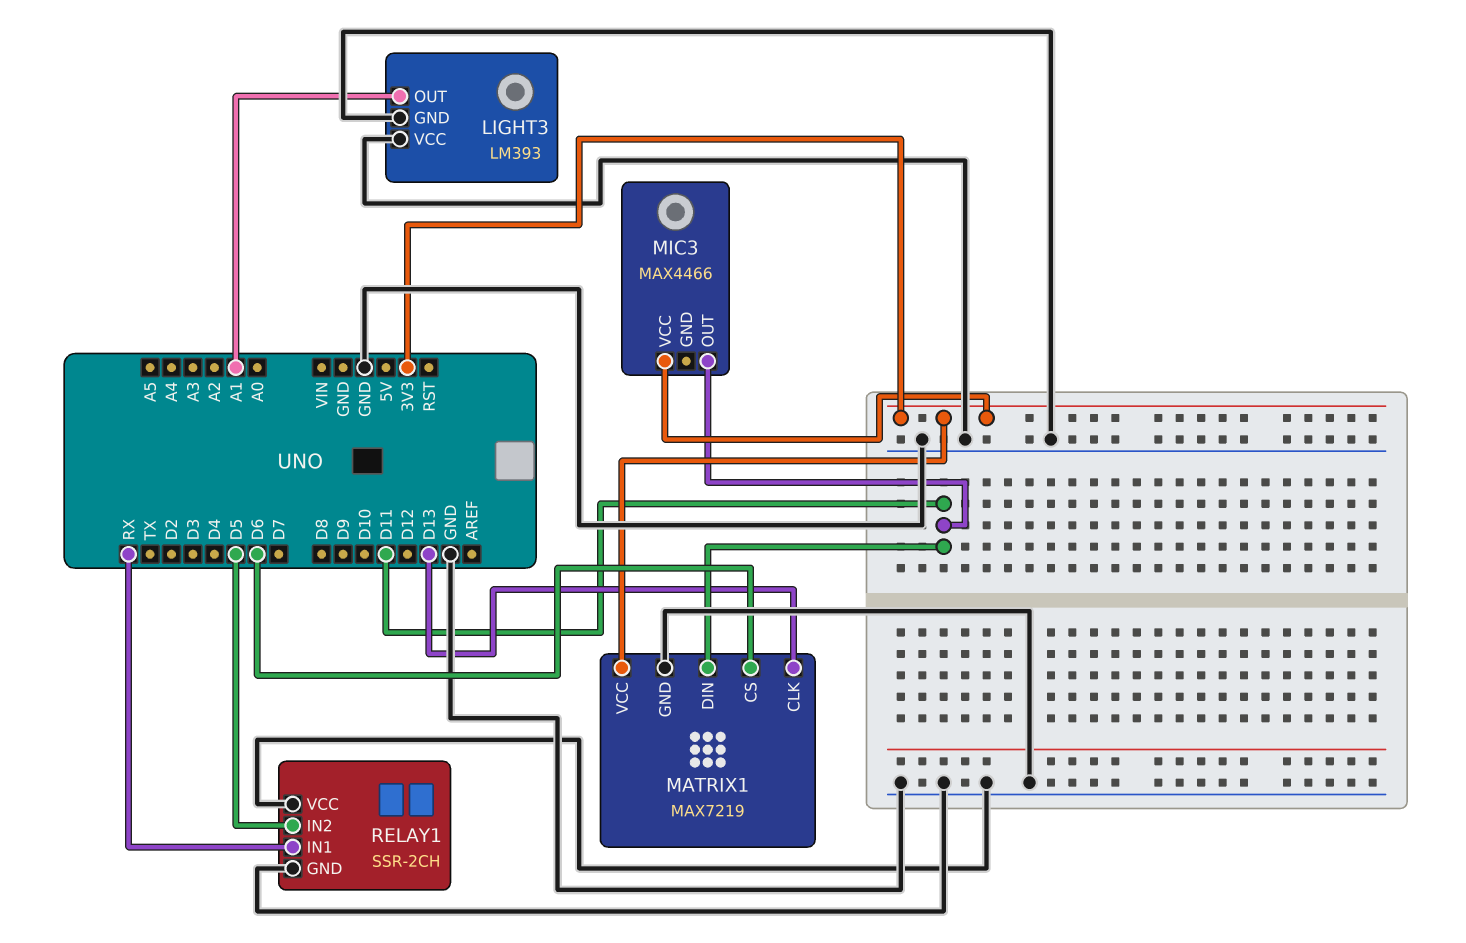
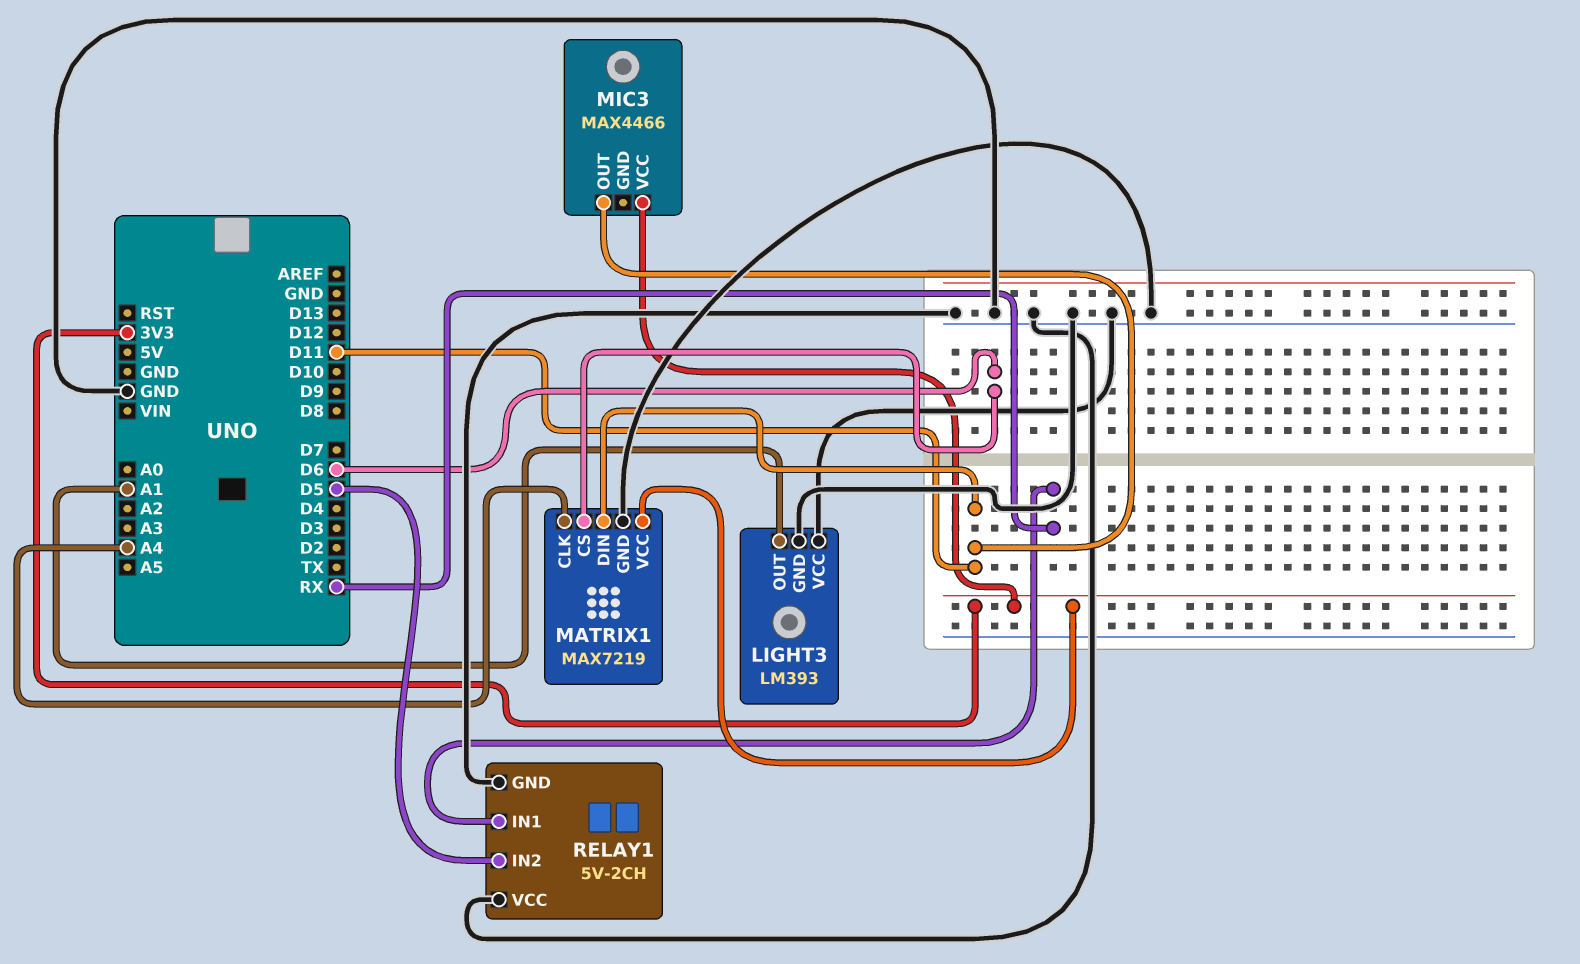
MATRIX1 pin CLK: D13 -> A4
RELAY1: SSR-2CH -> 5V-2CH

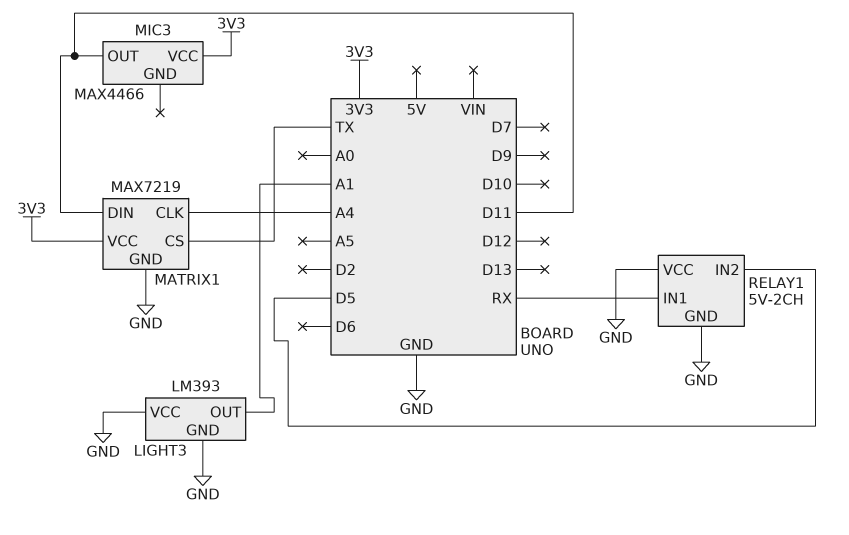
MATRIX1 pin CS: D6 -> TX

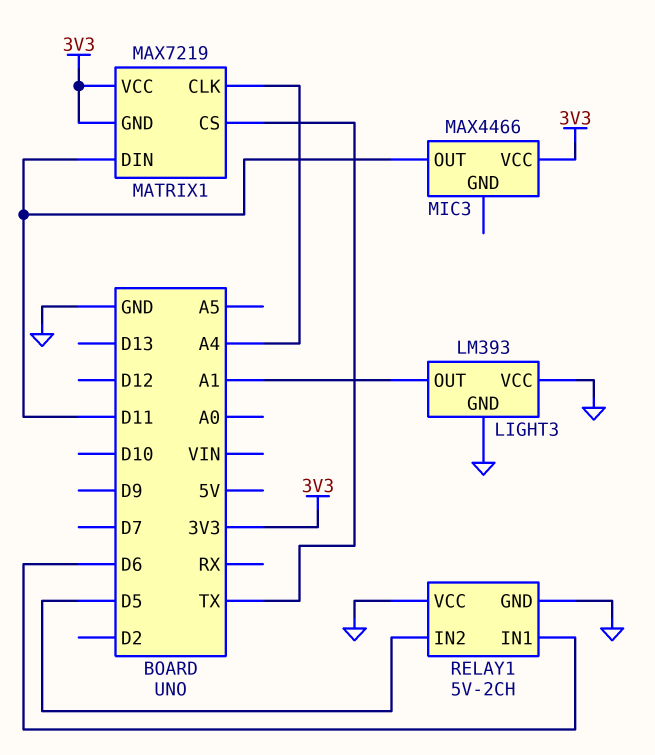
MATRIX1 pin GND: GND -> 3V3
RELAY1 pin IN1: RX -> D6

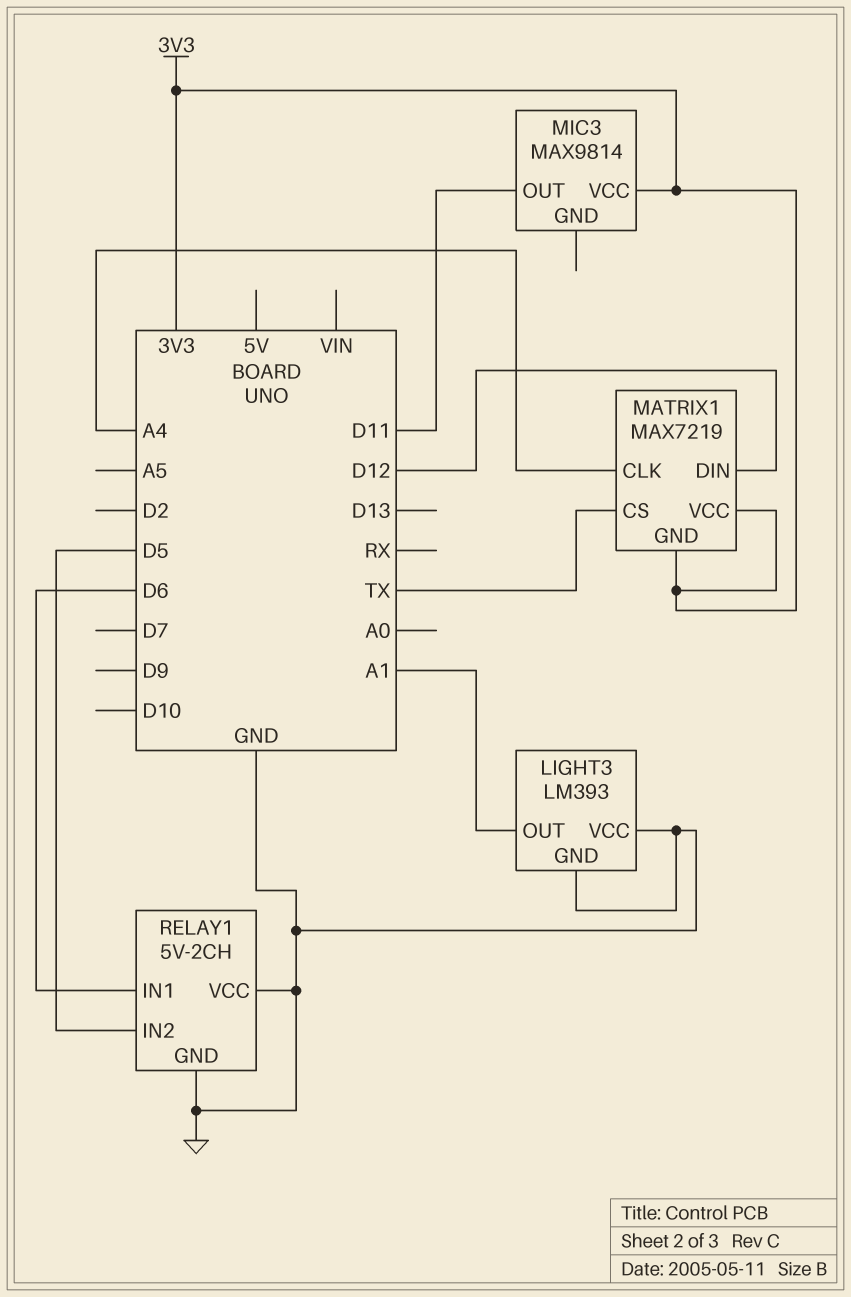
MATRIX1 pin DIN: D11 -> D12
MIC3: MAX4466 -> MAX9814

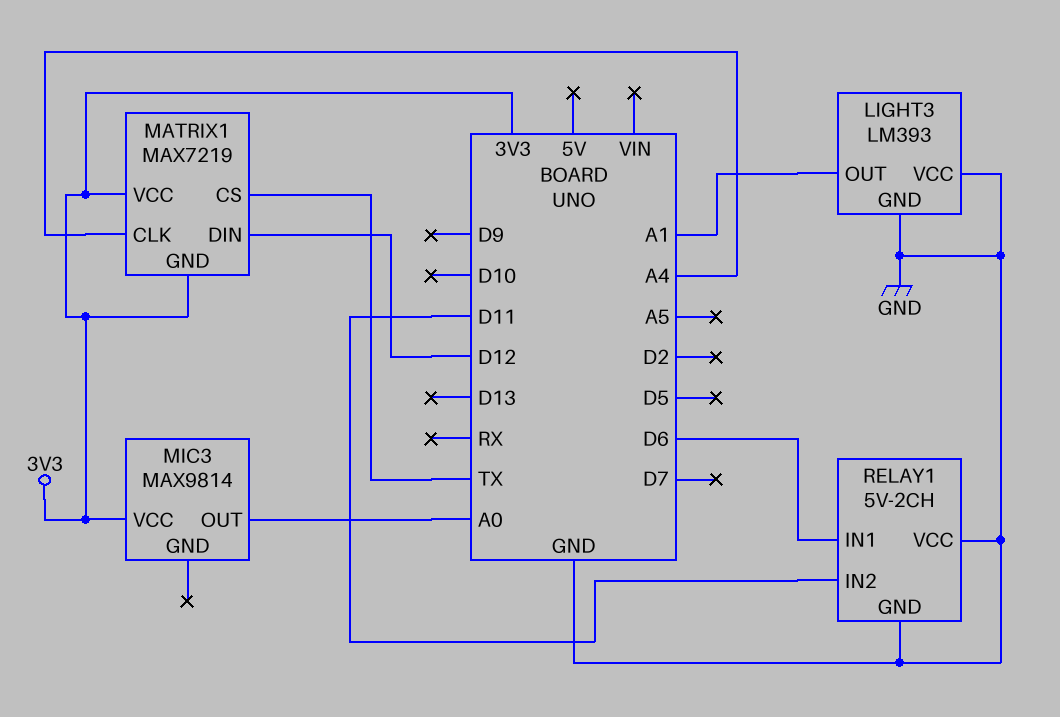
MIC3 pin OUT: D11 -> A0
RELAY1 pin IN2: D5 -> D11

